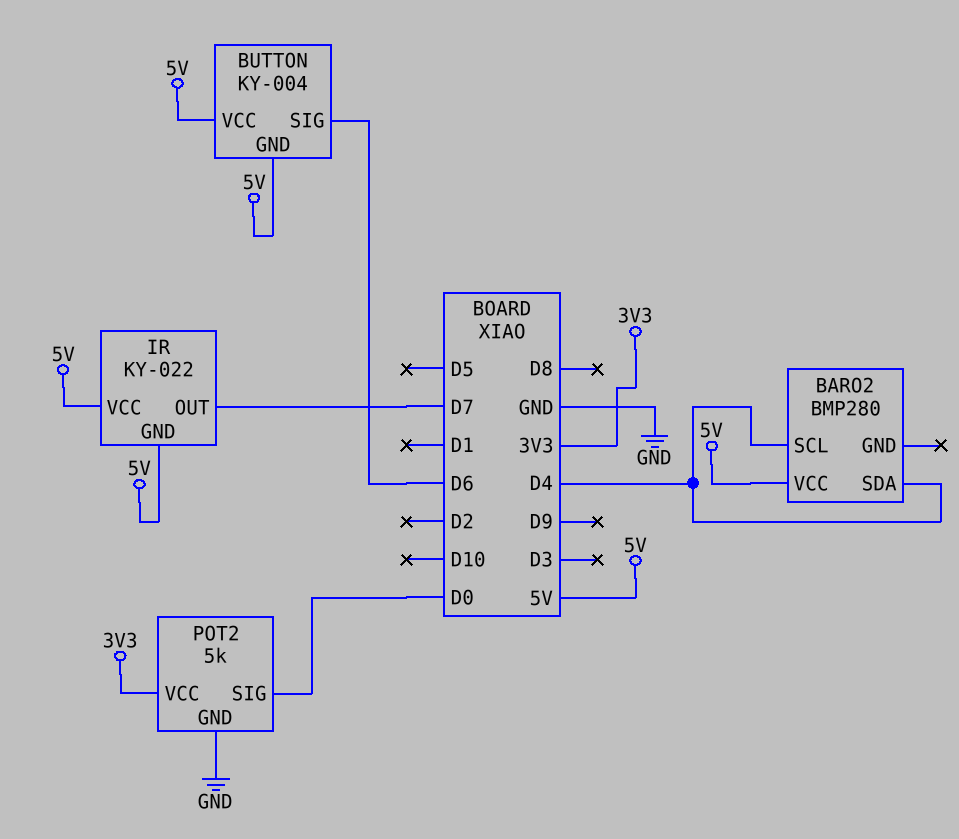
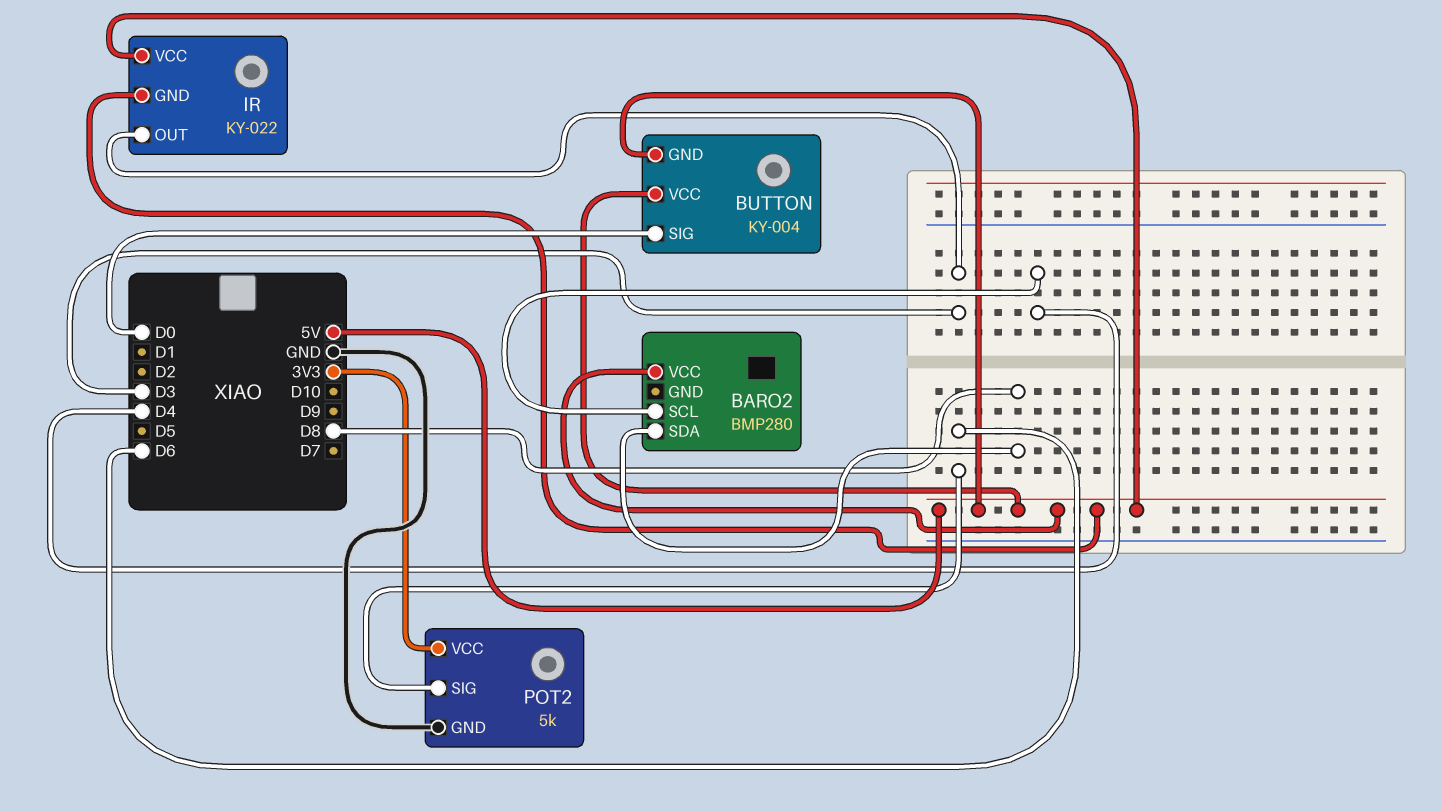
BARO2 pin SDA: D4 -> D8
BUTTON pin SIG: D6 -> D0
IR pin OUT: D7 -> D3
POT2 pin SIG: D0 -> D6

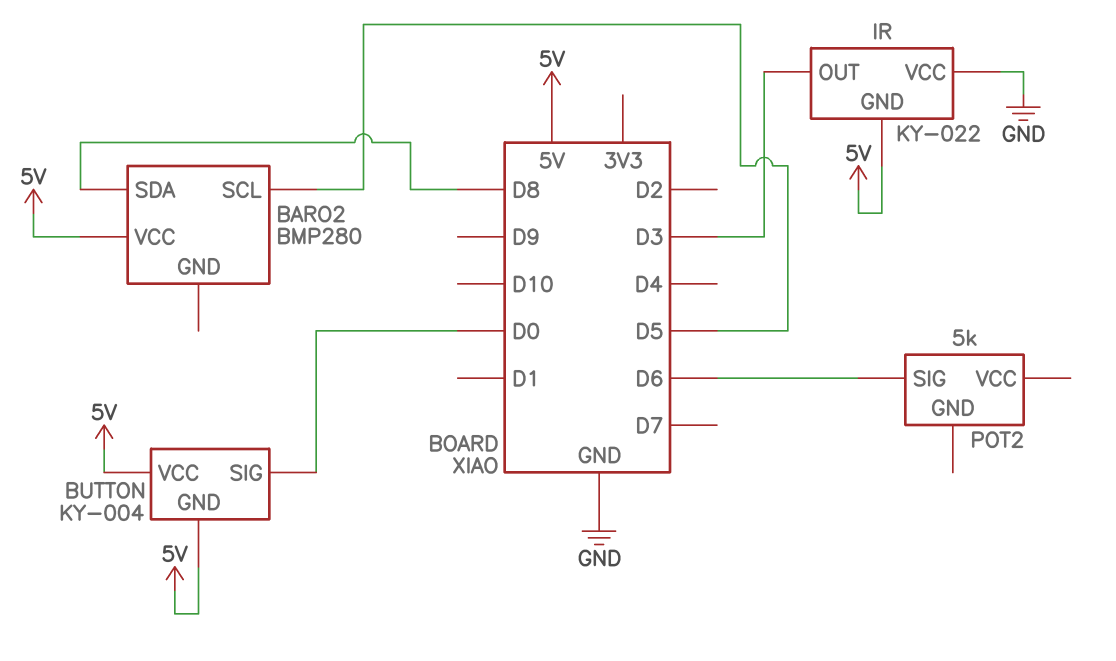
BARO2 pin SCL: D4 -> D5
IR pin VCC: 5V -> GND
POT2 pin GND: GND -> none
POT2 pin VCC: 3V3 -> none

